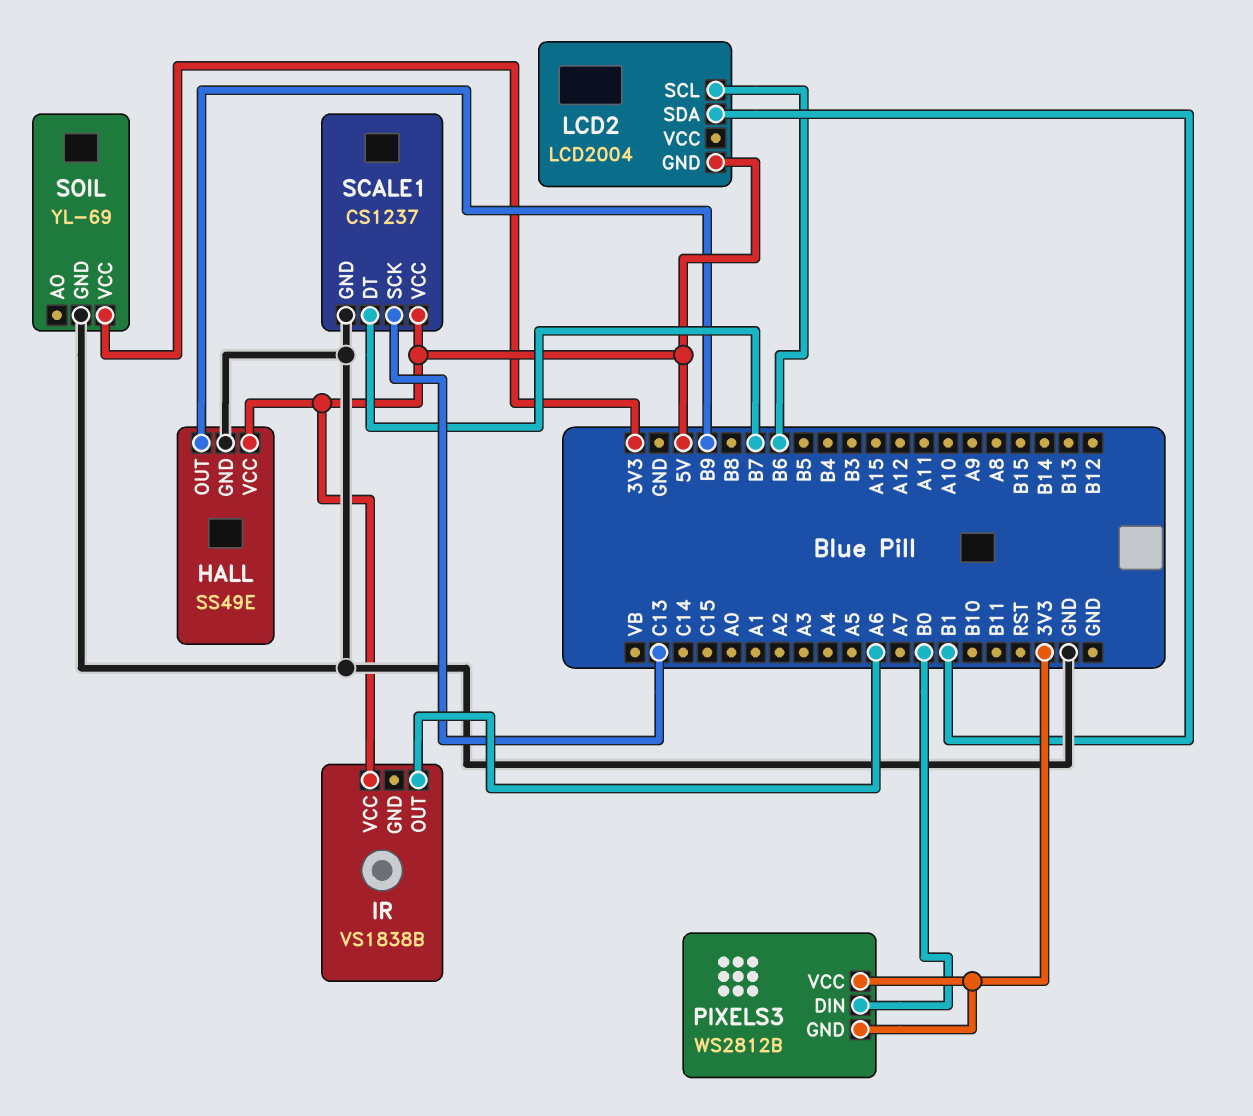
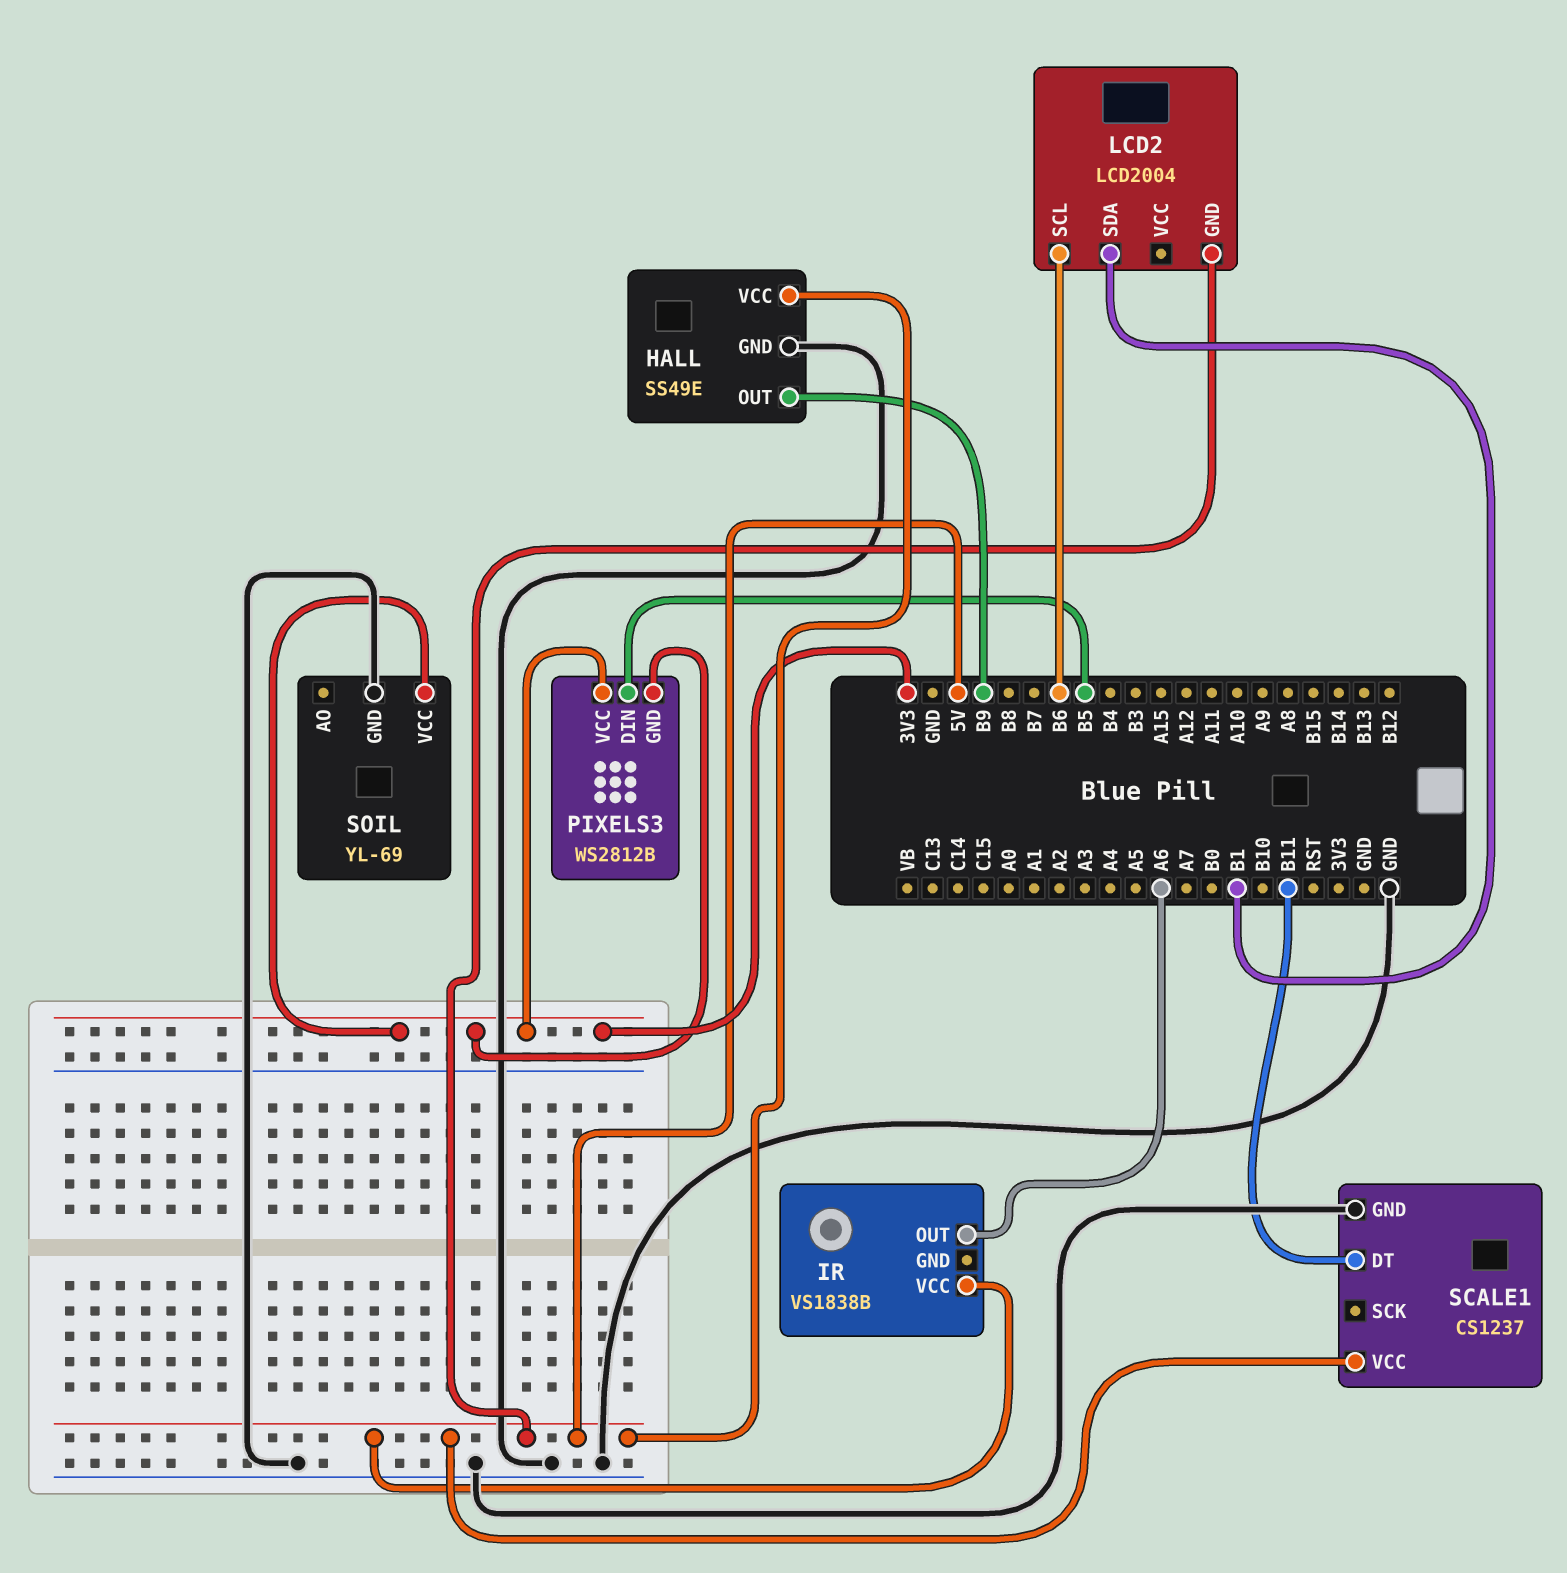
PIXELS3 pin DIN: B0 -> B5
SCALE1 pin DT: B7 -> B11
SCALE1 pin SCK: C13 -> none

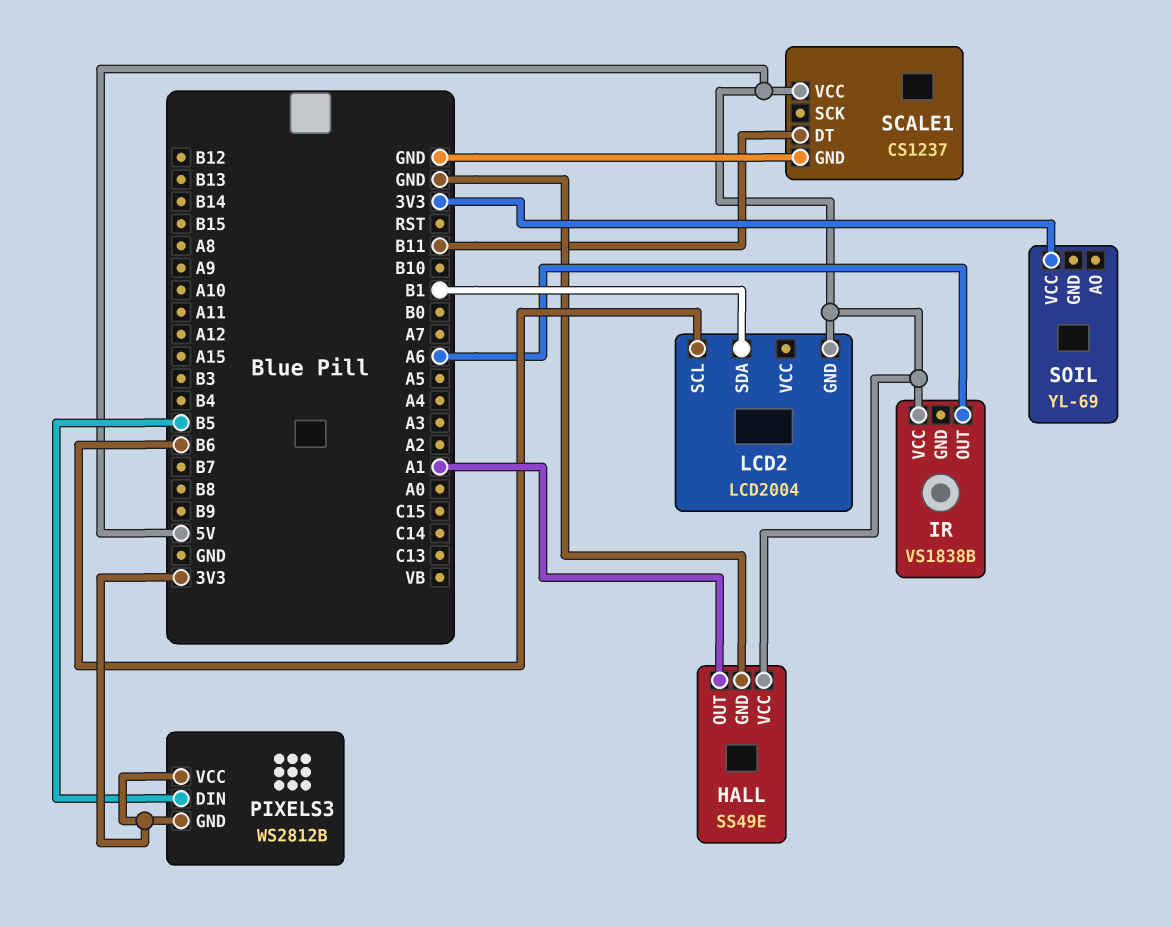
HALL pin OUT: B9 -> A1
SOIL pin GND: GND -> none

